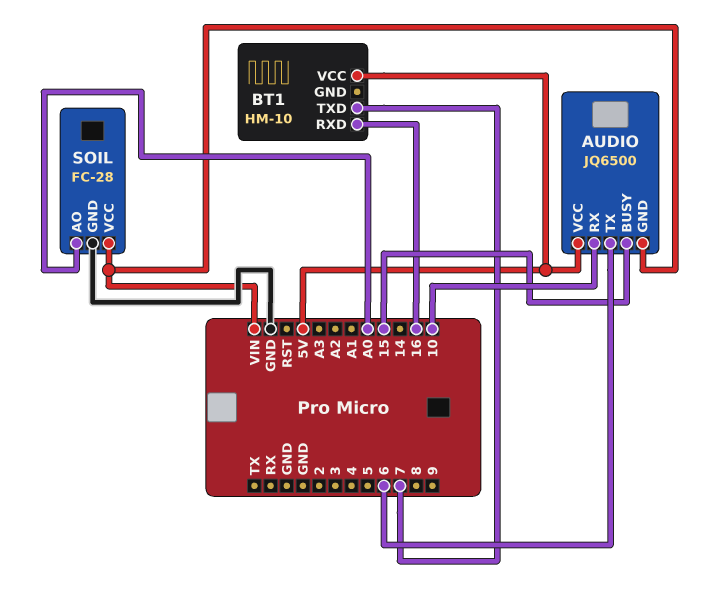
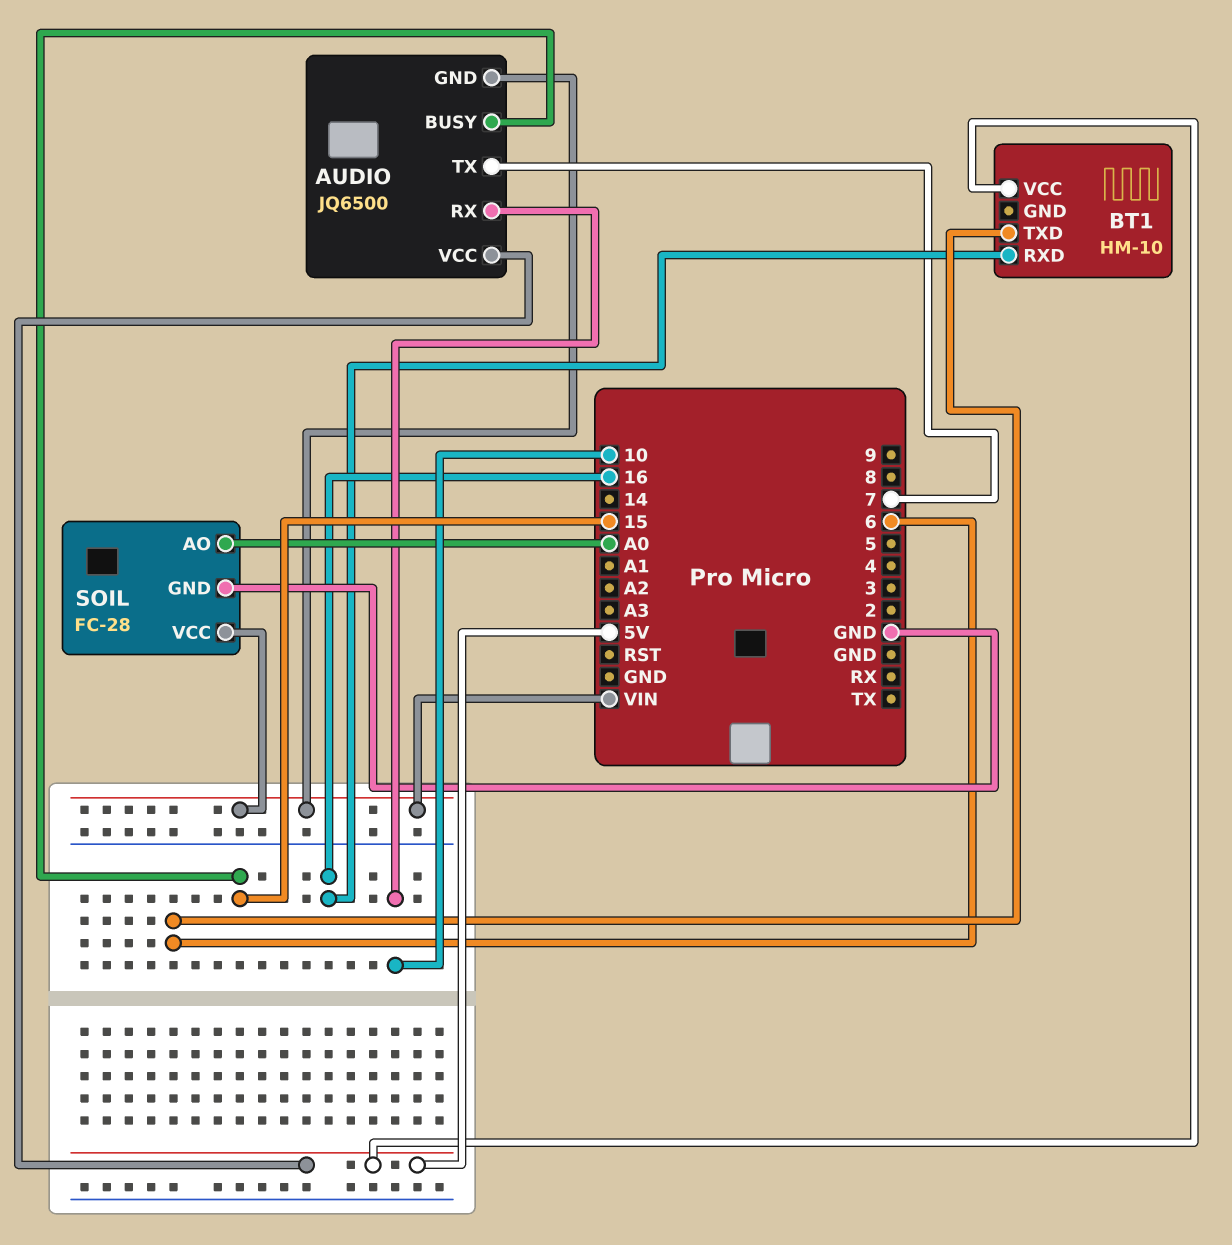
AUDIO pin TX: 6 -> 7
BT1 pin TXD: 7 -> 6

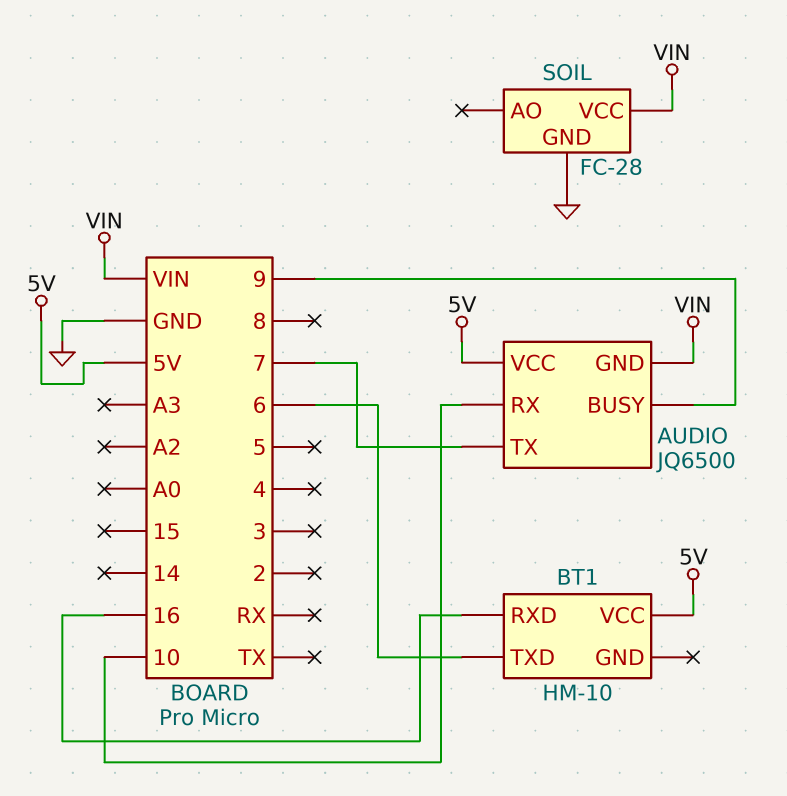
AUDIO pin BUSY: 15 -> 9
SOIL pin AO: A0 -> none

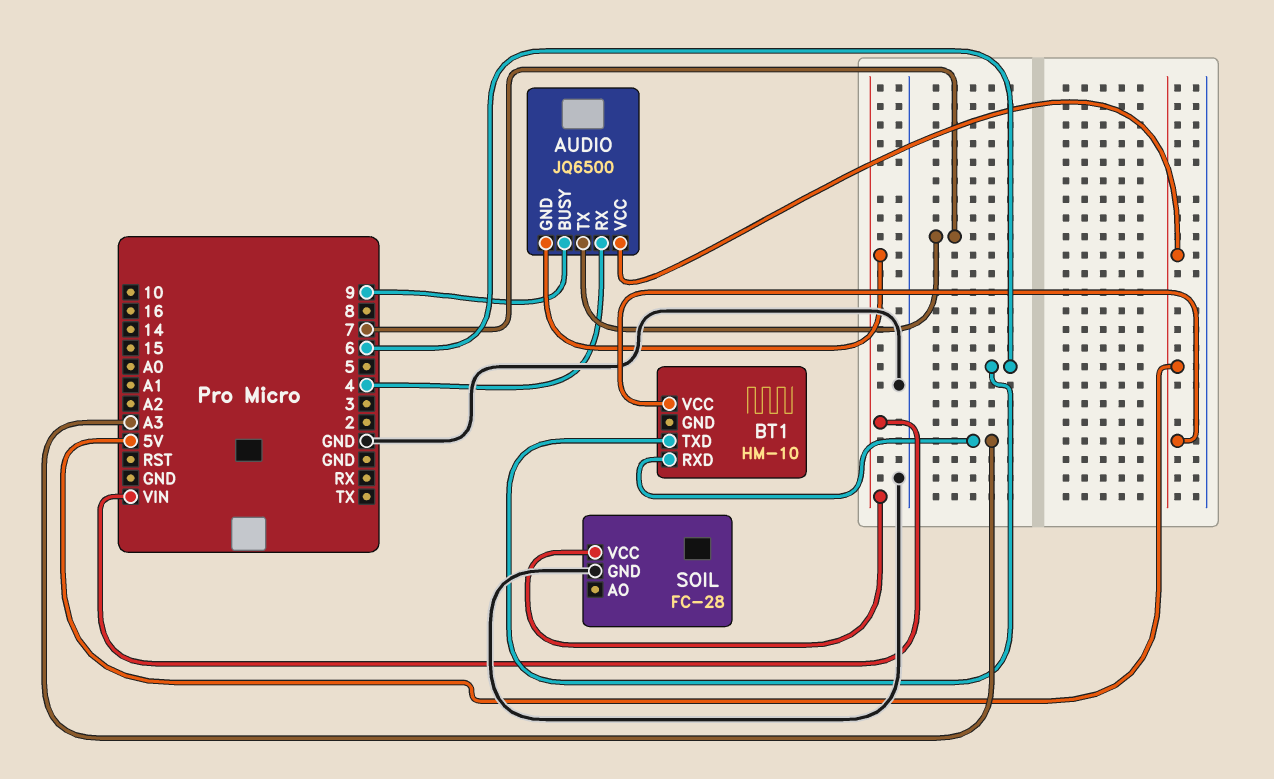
AUDIO pin RX: 10 -> 4
BT1 pin RXD: 16 -> A3

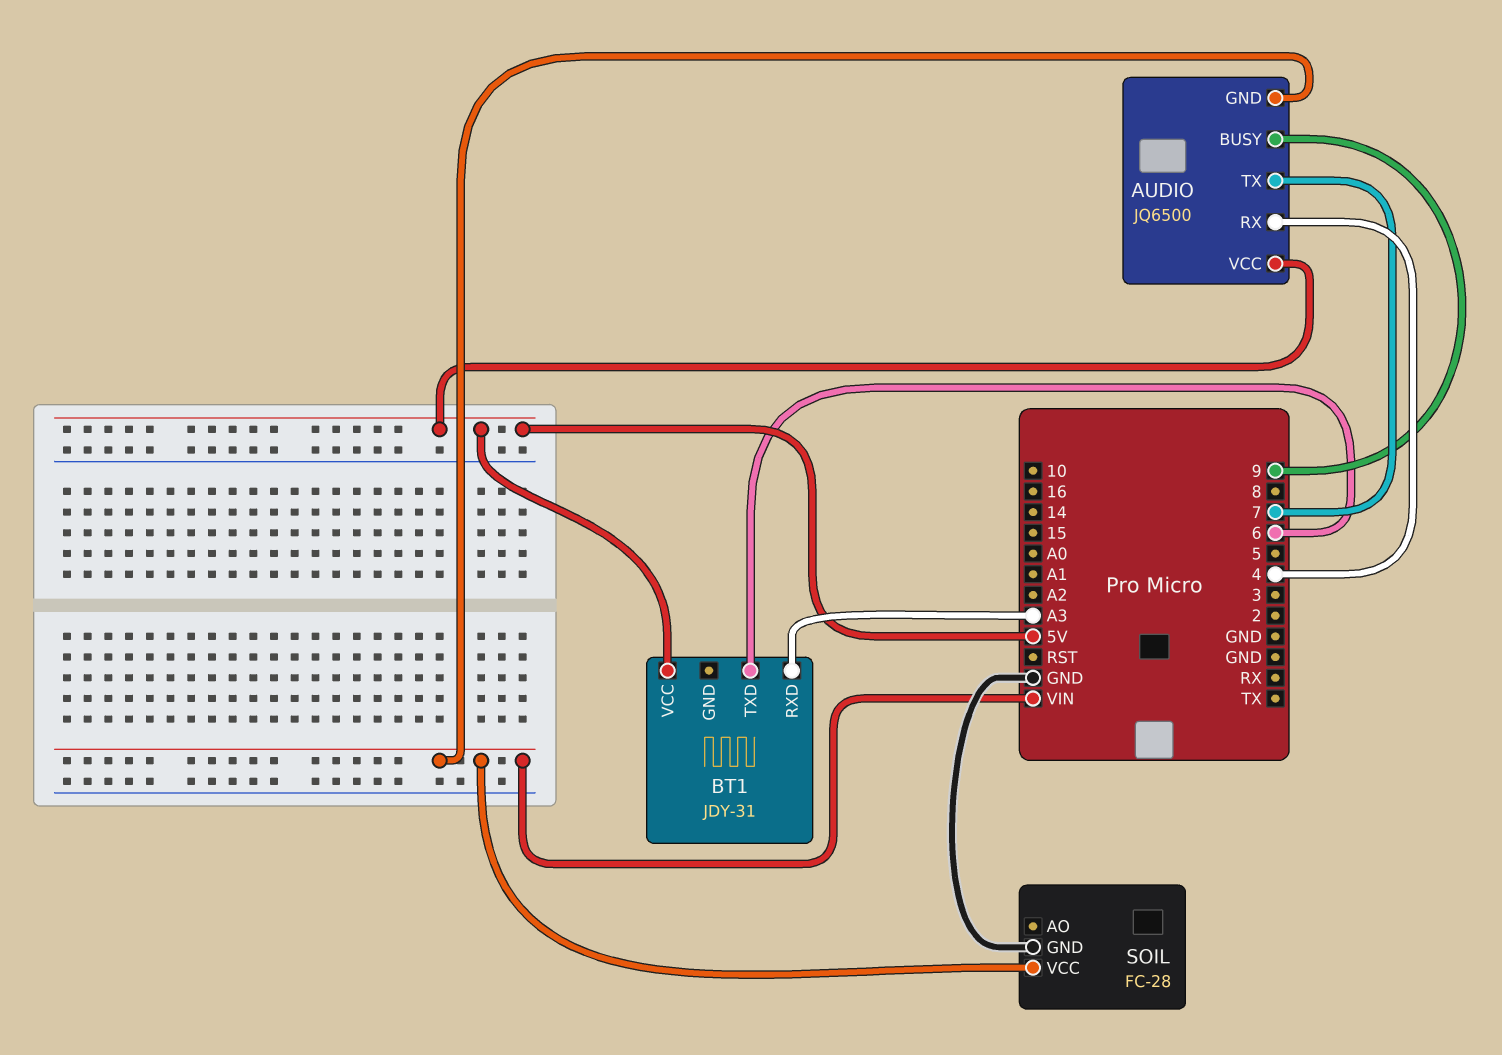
BT1: HM-10 -> JDY-31

